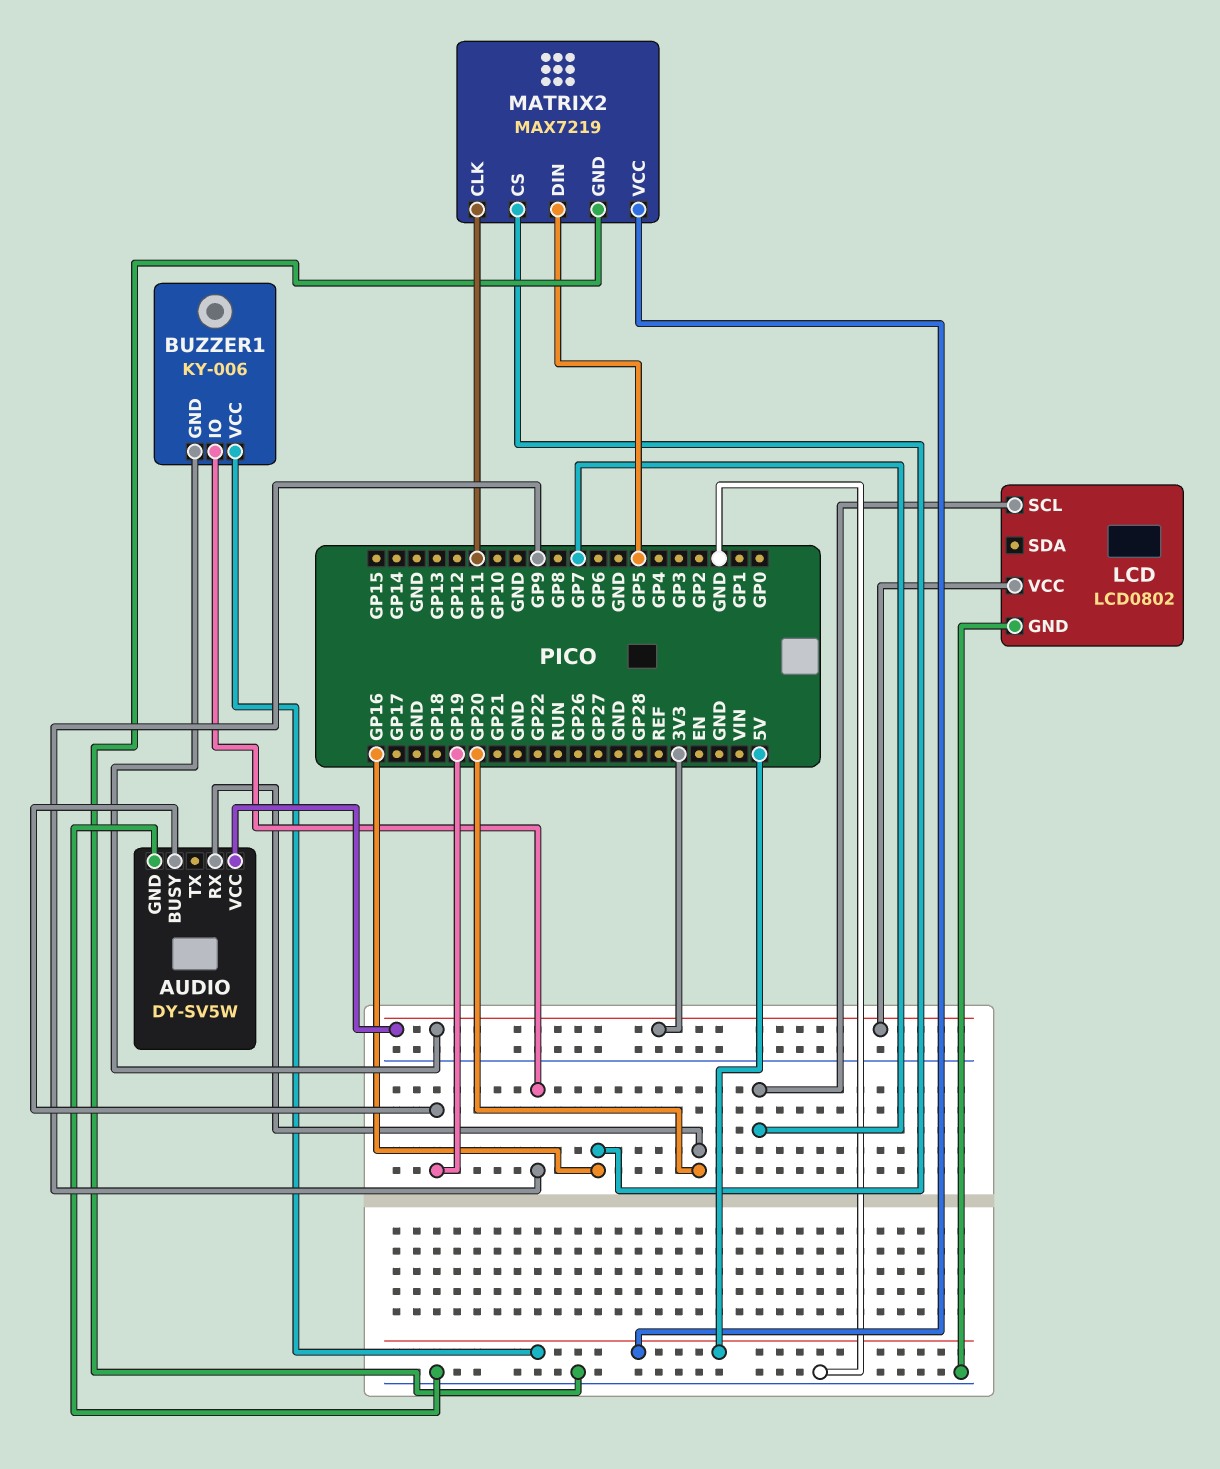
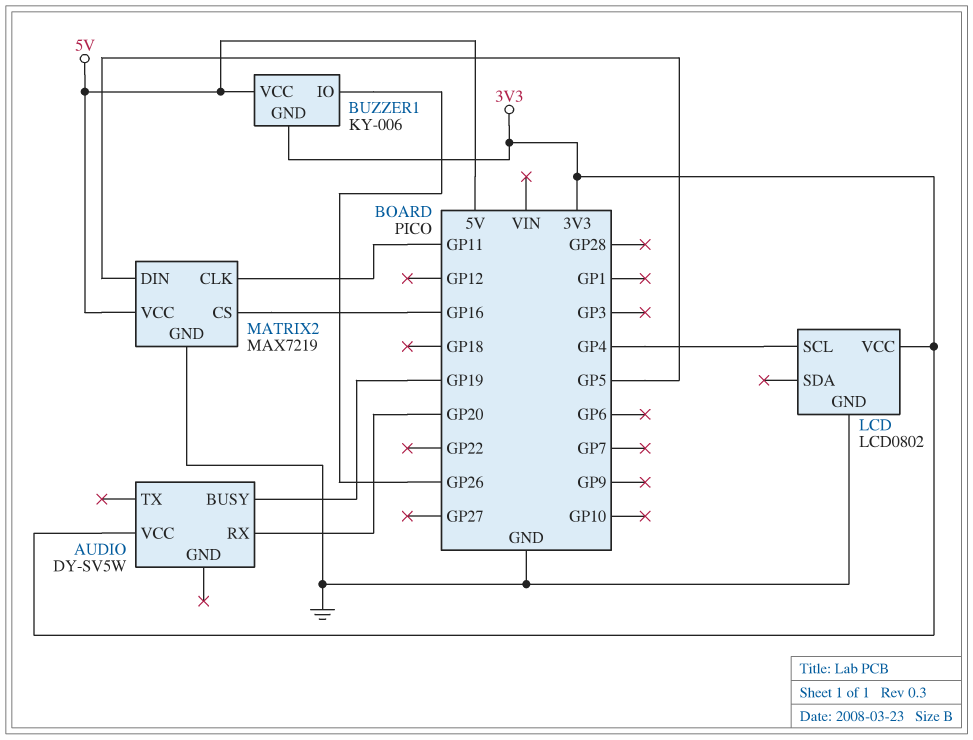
AUDIO pin GND: GND -> none
BUZZER1 pin IO: GP9 -> GP26
LCD pin SCL: GP7 -> GP4

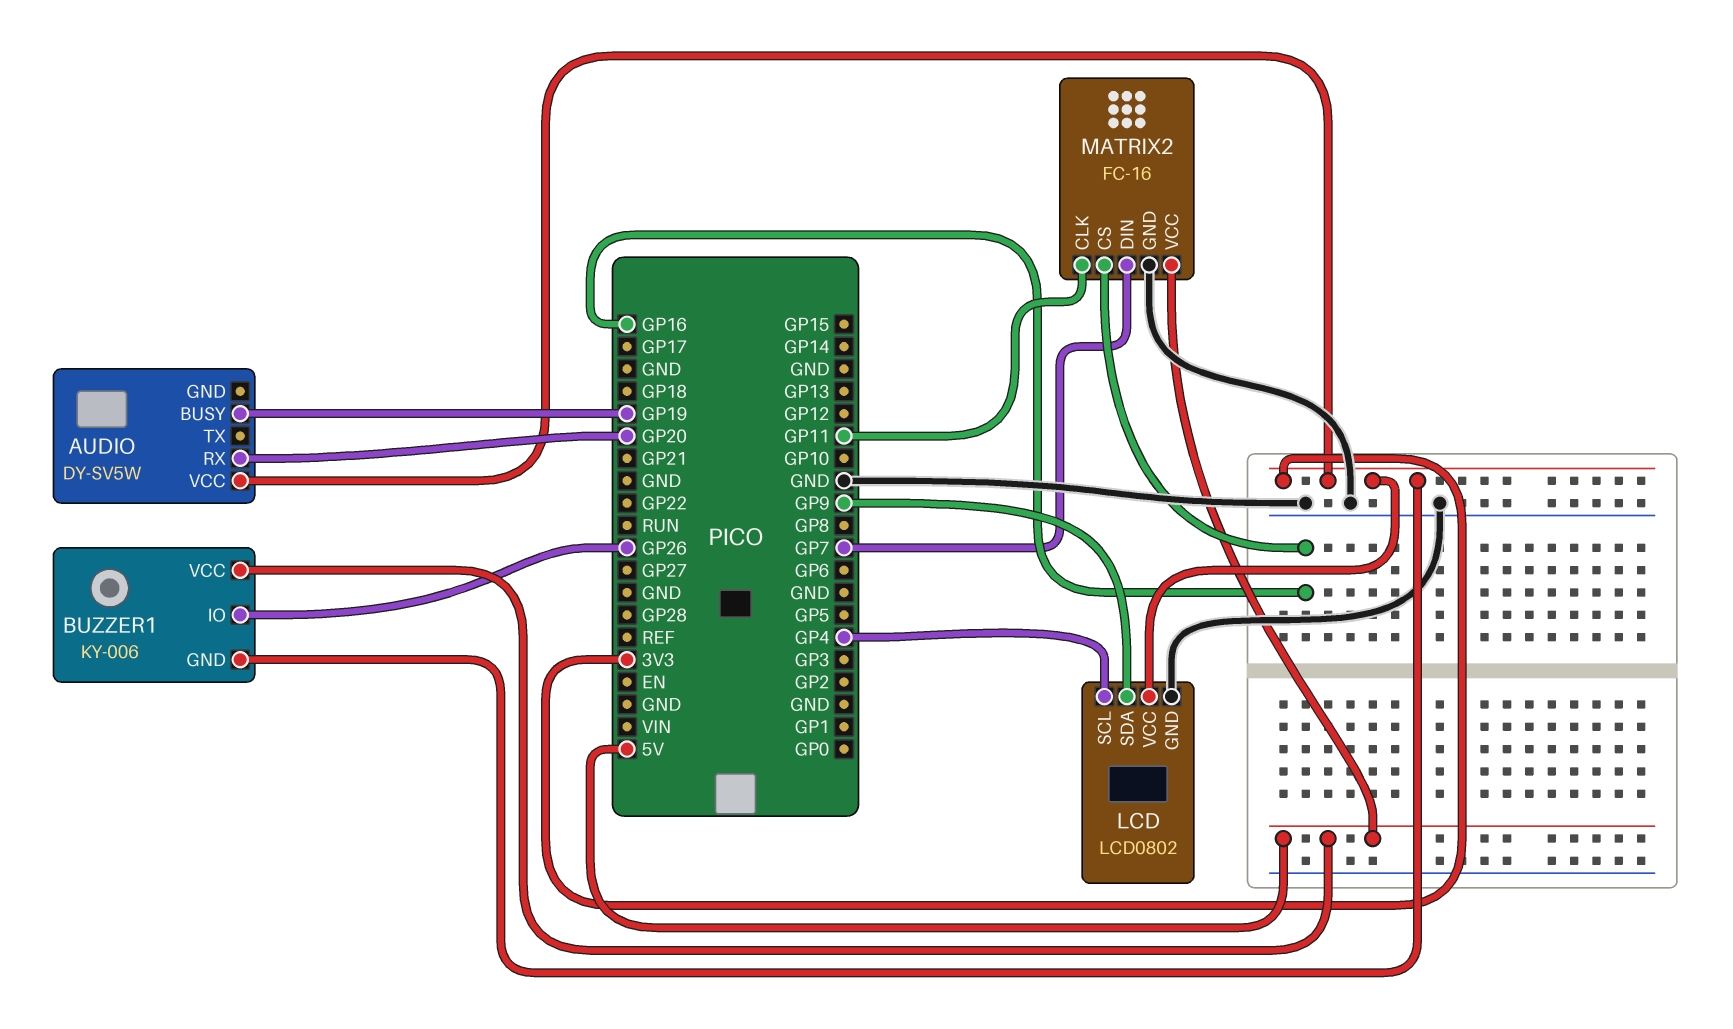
LCD pin SDA: none -> GP9
MATRIX2: MAX7219 -> FC-16
MATRIX2 pin DIN: GP5 -> GP7

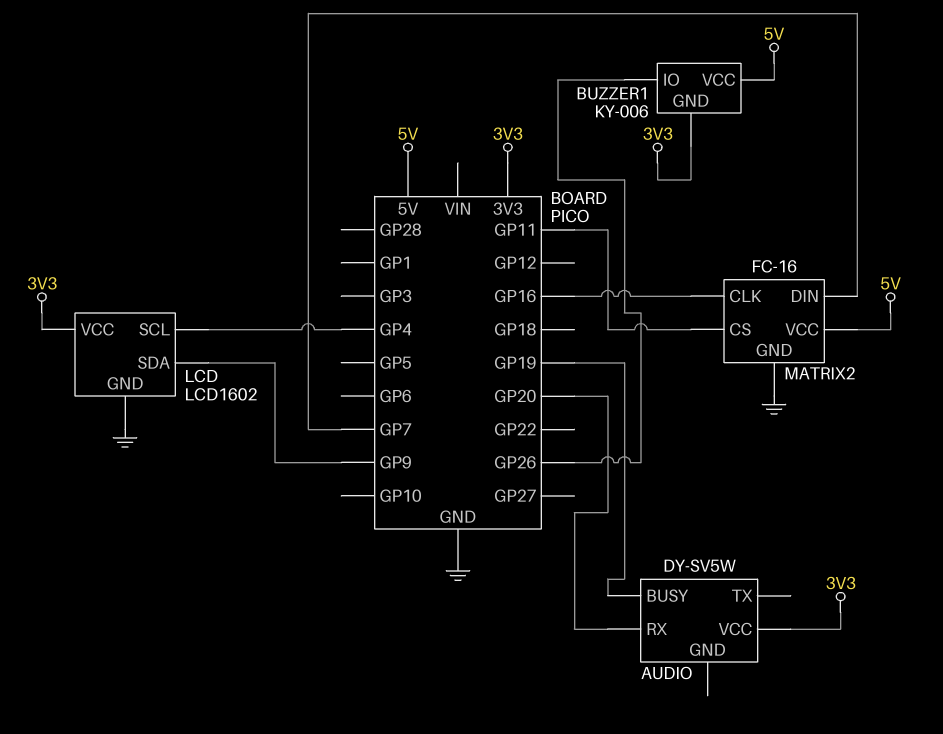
LCD: LCD0802 -> LCD1602
MATRIX2 pin CLK: GP11 -> GP16
MATRIX2 pin CS: GP16 -> GP11

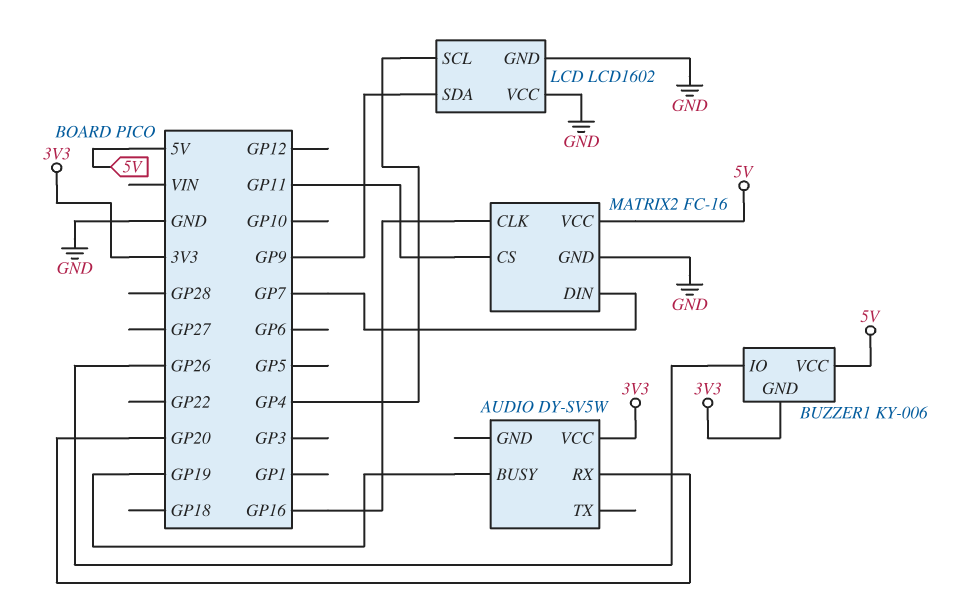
LCD pin VCC: 3V3 -> GND

